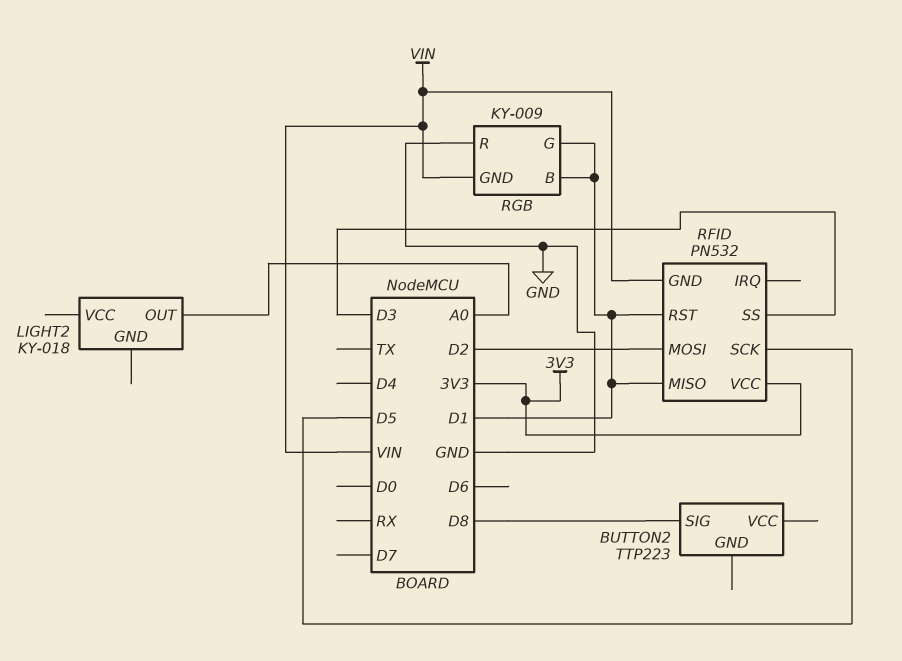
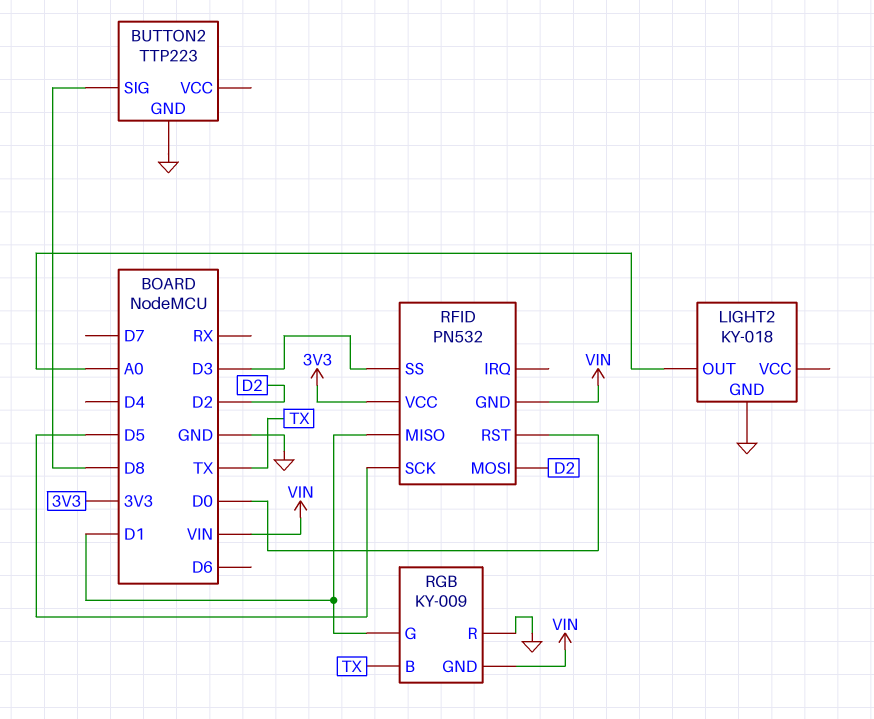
BUTTON2 pin GND: none -> GND
LIGHT2 pin GND: none -> GND
RFID pin RST: D1 -> D0
RGB pin B: D1 -> TX

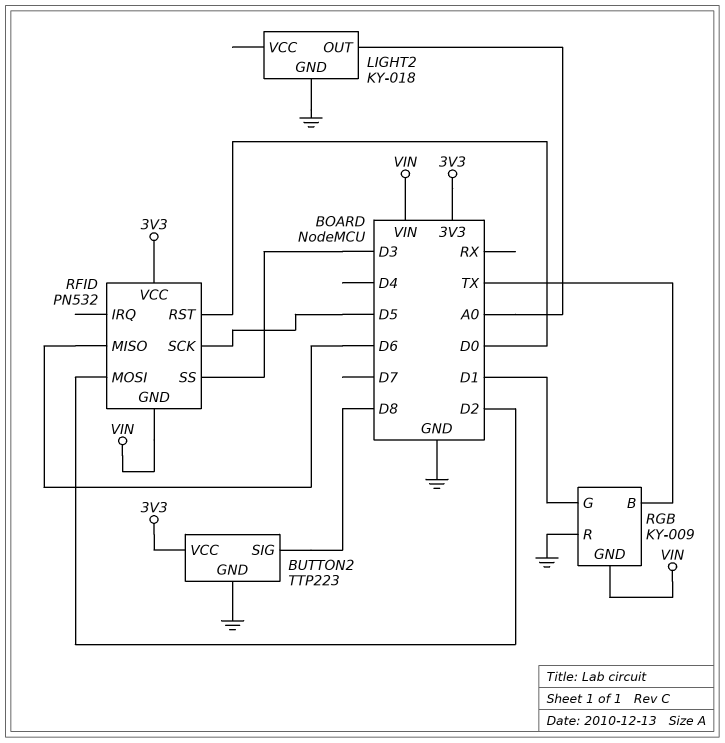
BUTTON2 pin VCC: none -> 3V3
RFID pin MISO: D1 -> D6

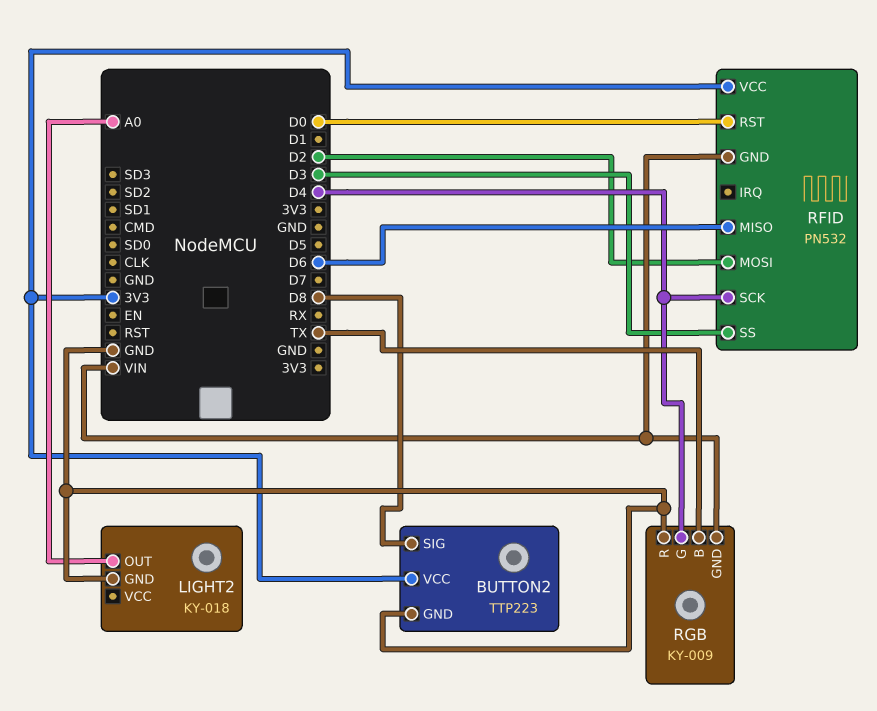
RFID pin SCK: D5 -> D4
RGB pin G: D1 -> D4

